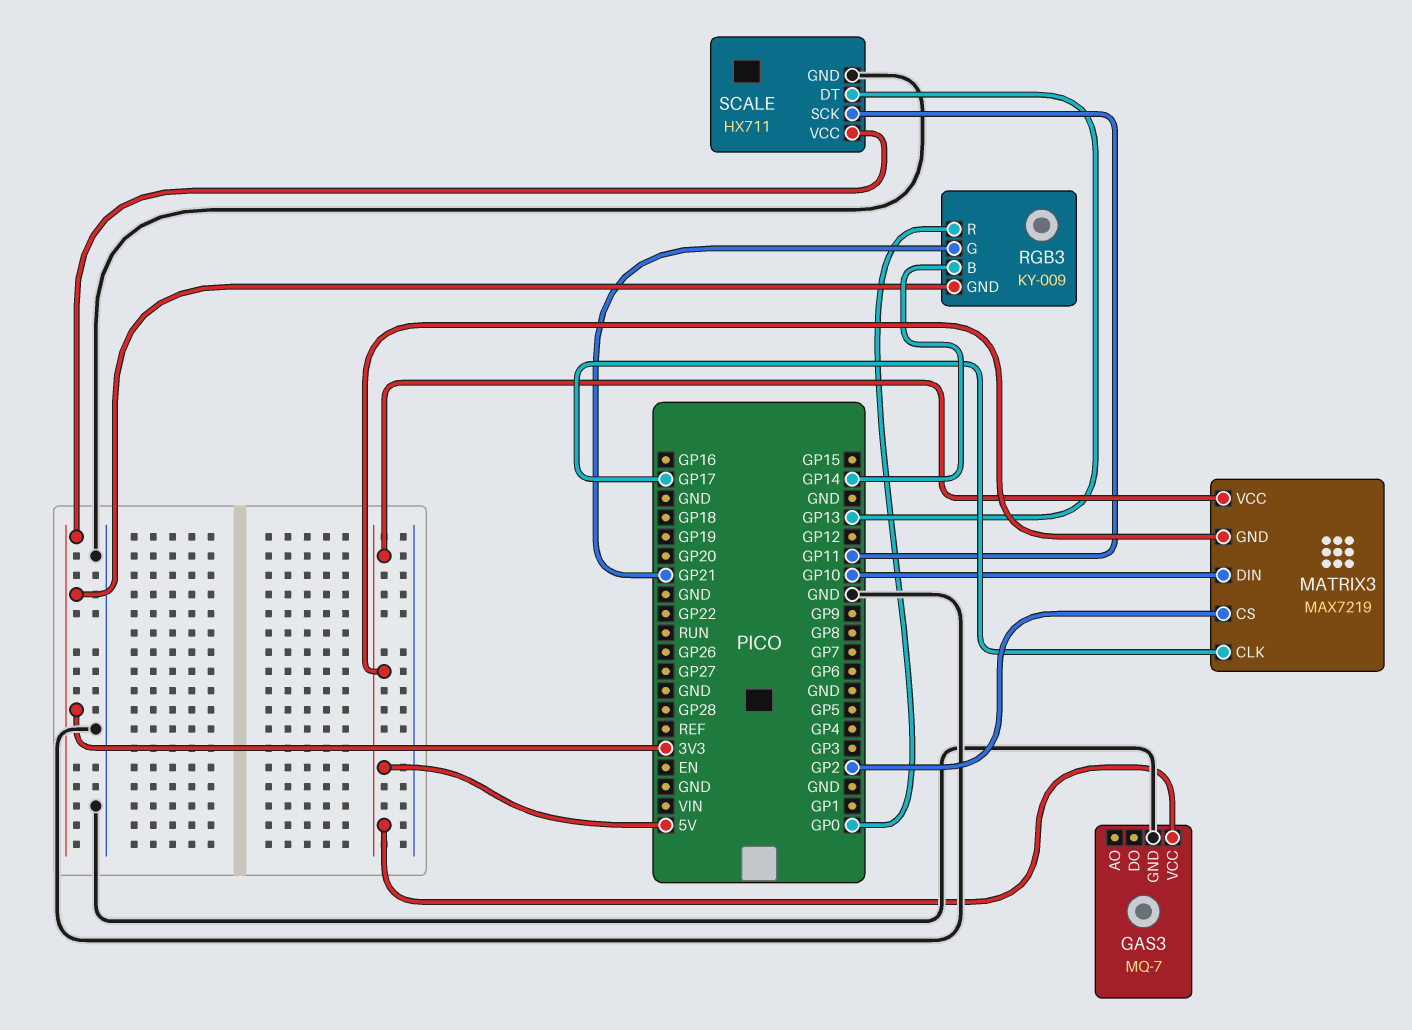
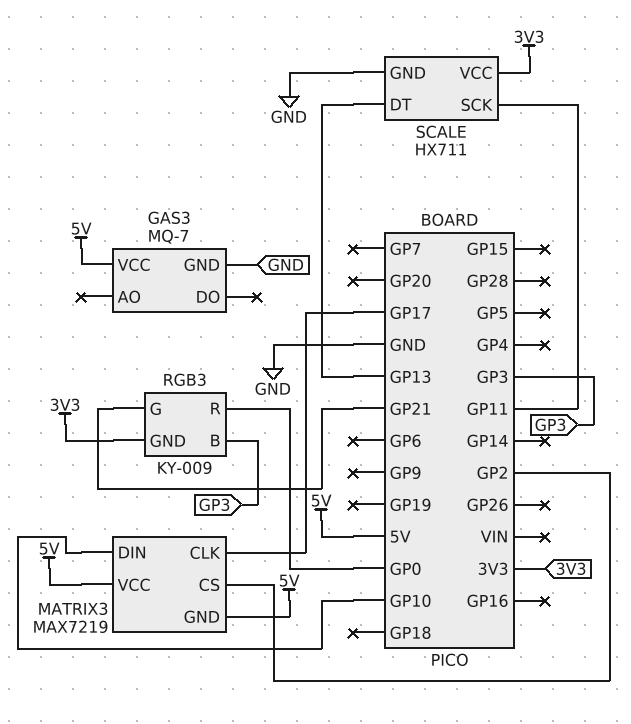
RGB3 pin B: GP14 -> GP3

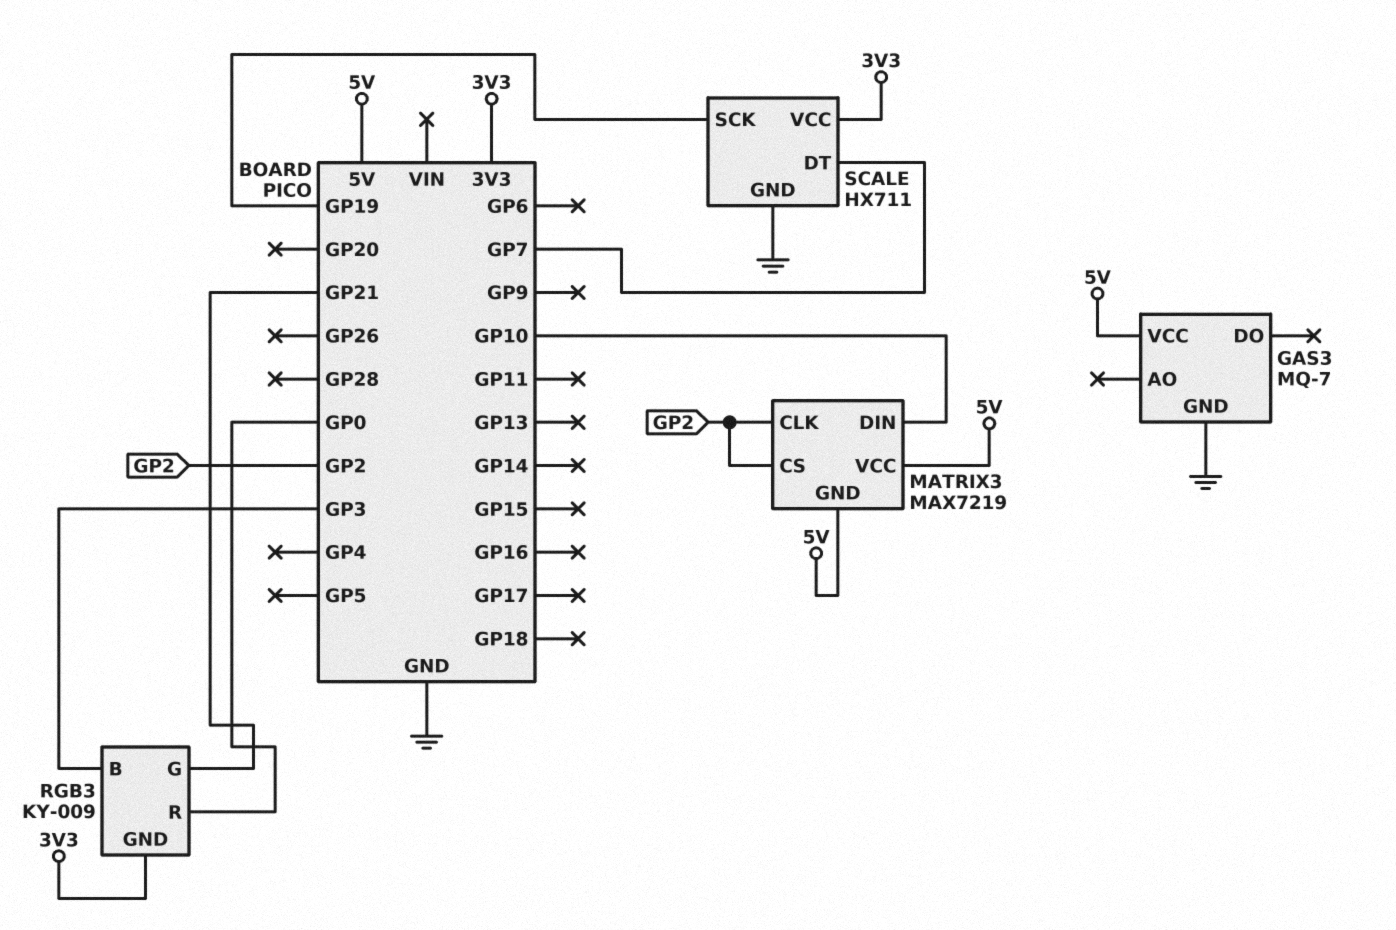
MATRIX3 pin CLK: GP17 -> GP2
SCALE pin DT: GP13 -> GP7
SCALE pin SCK: GP11 -> GP19

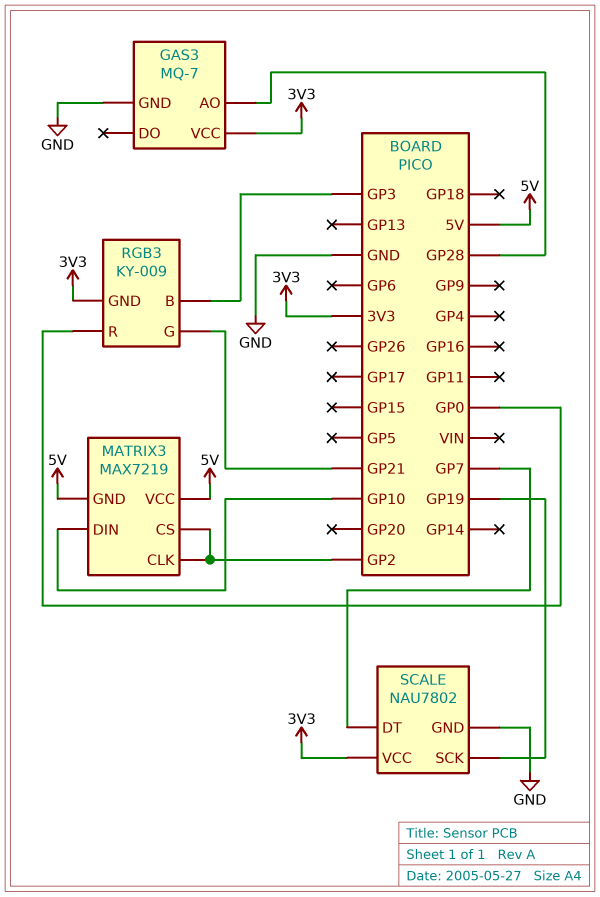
GAS3 pin AO: none -> GP28
GAS3 pin VCC: 5V -> 3V3
SCALE: HX711 -> NAU7802

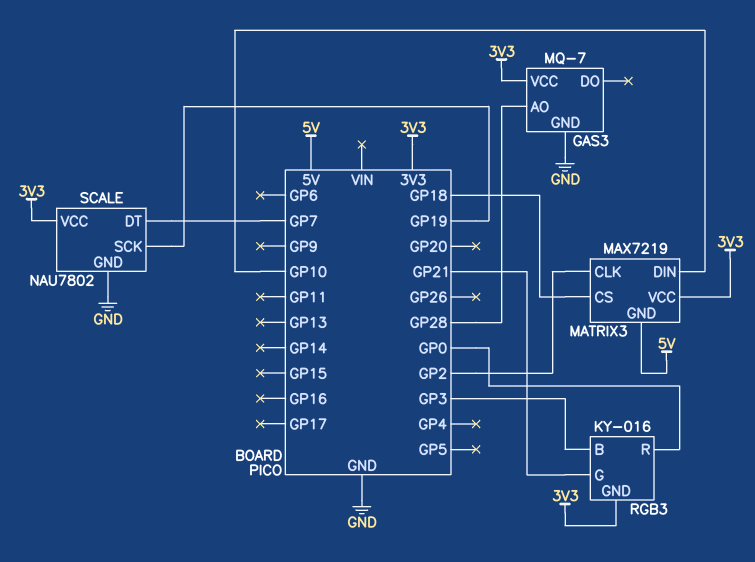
MATRIX3 pin CS: GP2 -> GP18
MATRIX3 pin VCC: 5V -> 3V3
RGB3: KY-009 -> KY-016

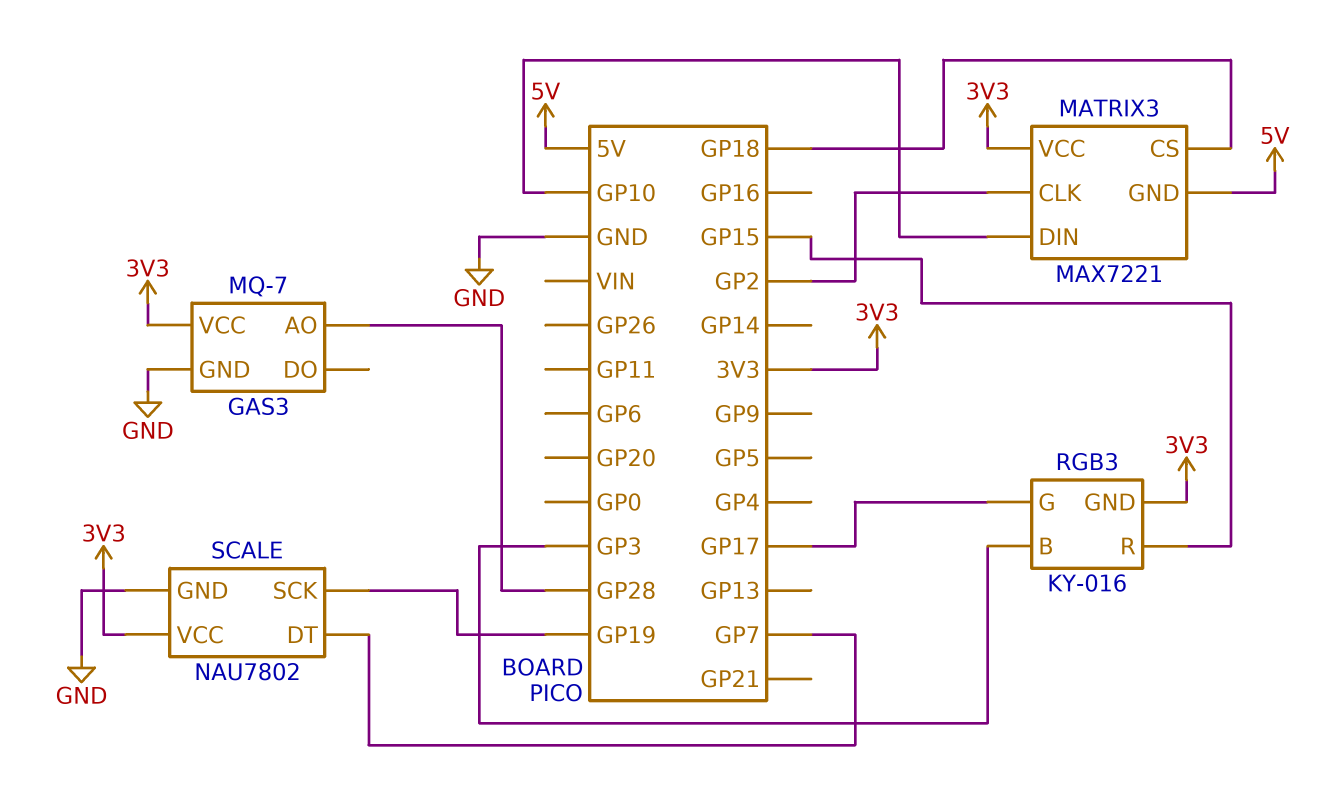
MATRIX3: MAX7219 -> MAX7221
RGB3 pin G: GP21 -> GP17
RGB3 pin R: GP0 -> GP15

